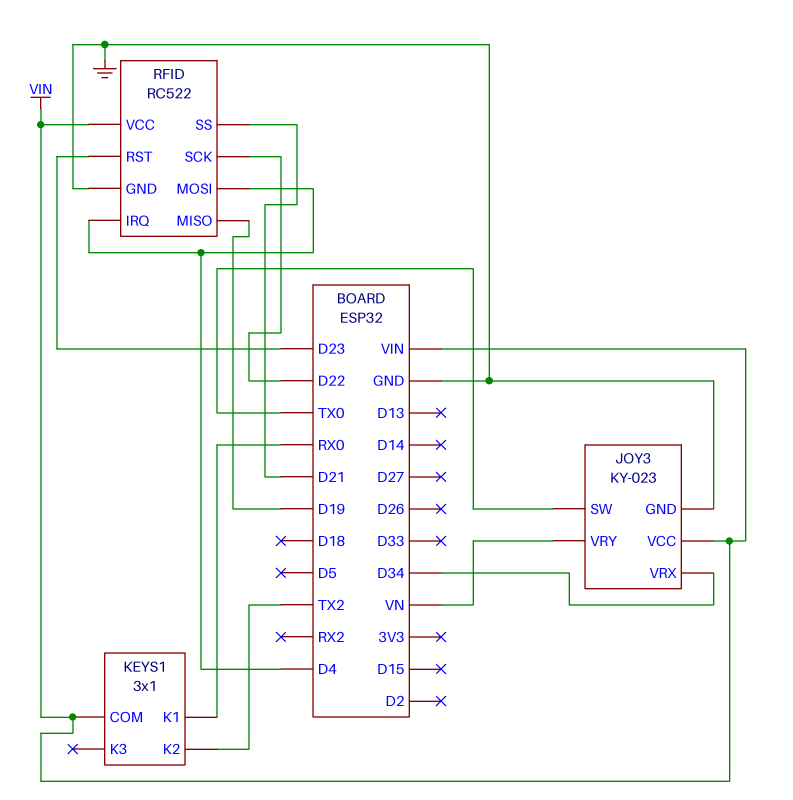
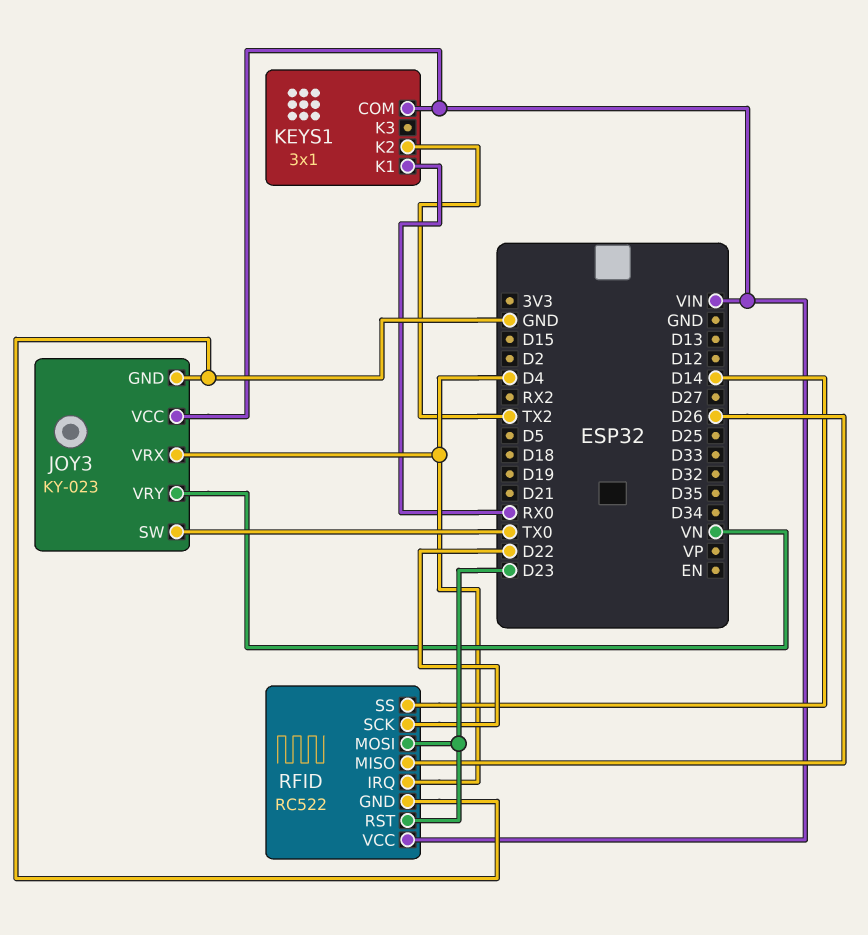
JOY3 pin VRX: D34 -> D4
RFID pin MISO: D19 -> D26
RFID pin MOSI: D4 -> D23
RFID pin SS: D21 -> D14

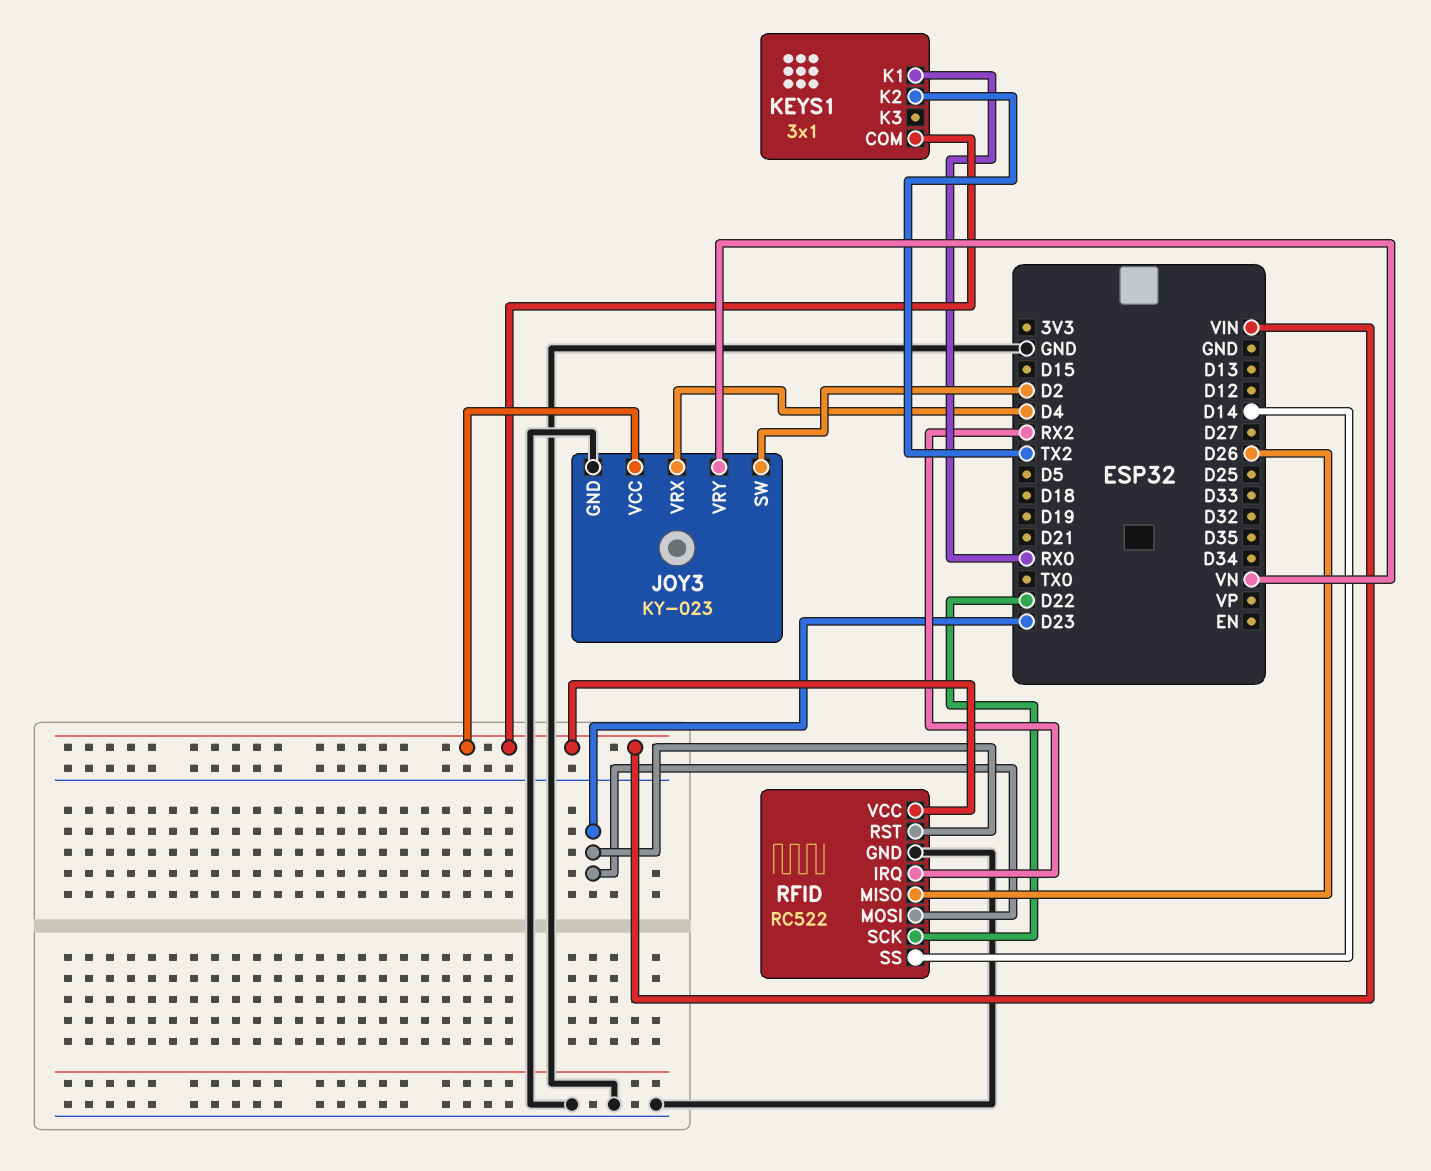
JOY3 pin SW: TX0 -> D2
RFID pin IRQ: D4 -> RX2

